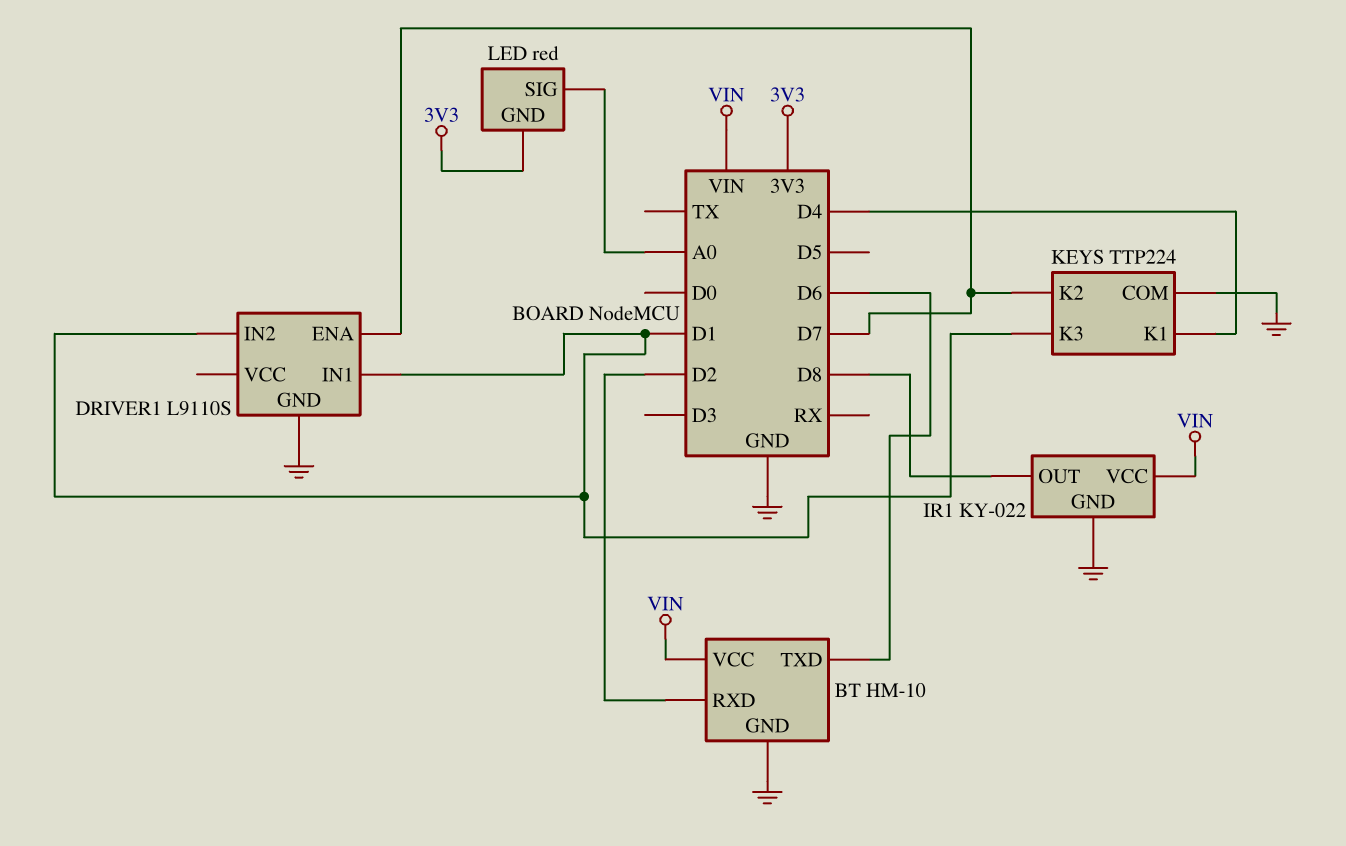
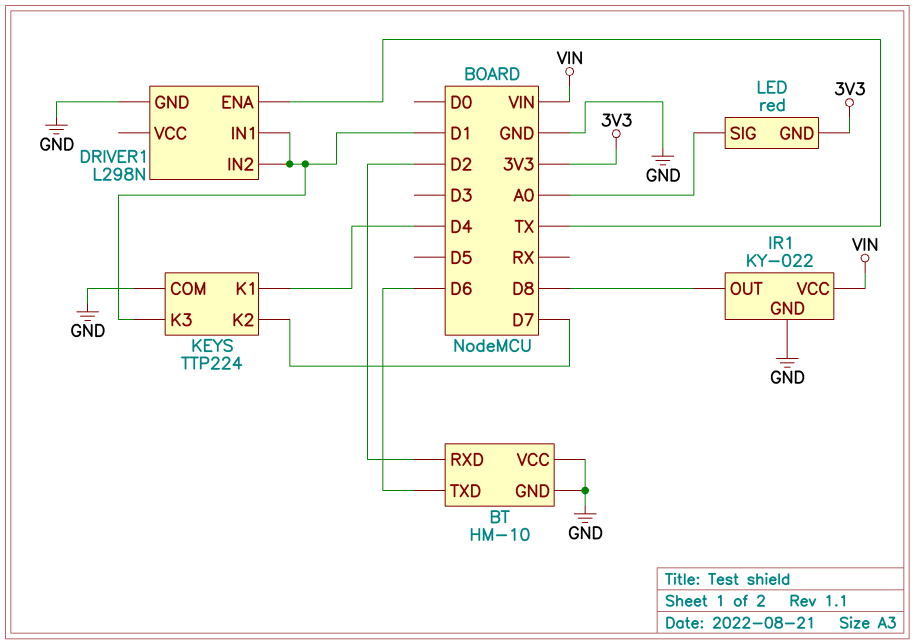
BT pin VCC: VIN -> GND
DRIVER1: L9110S -> L298N
DRIVER1 pin ENA: D7 -> TX

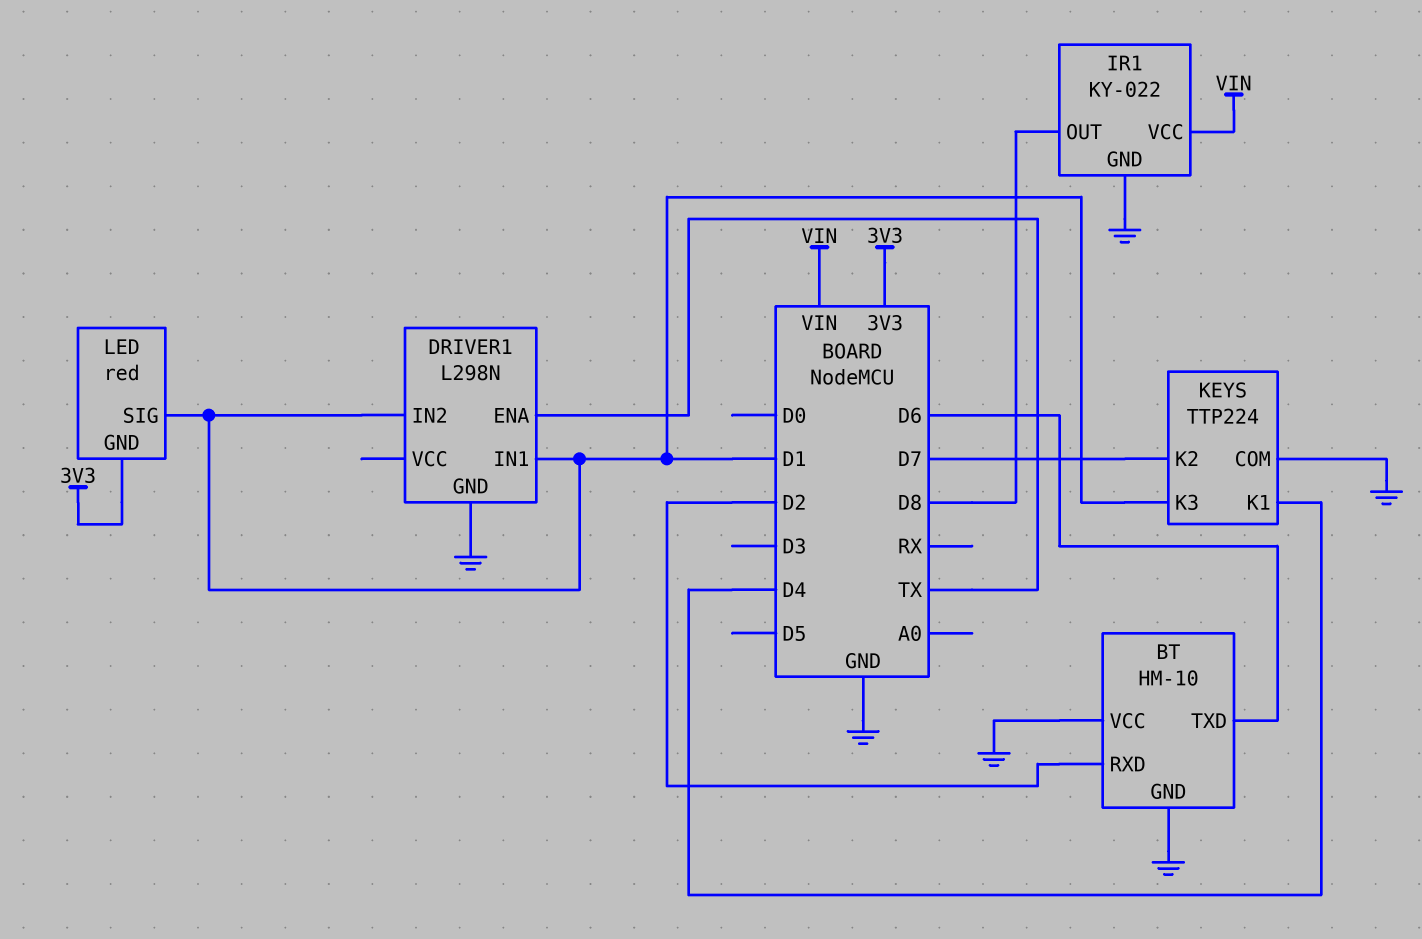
LED pin SIG: A0 -> D1

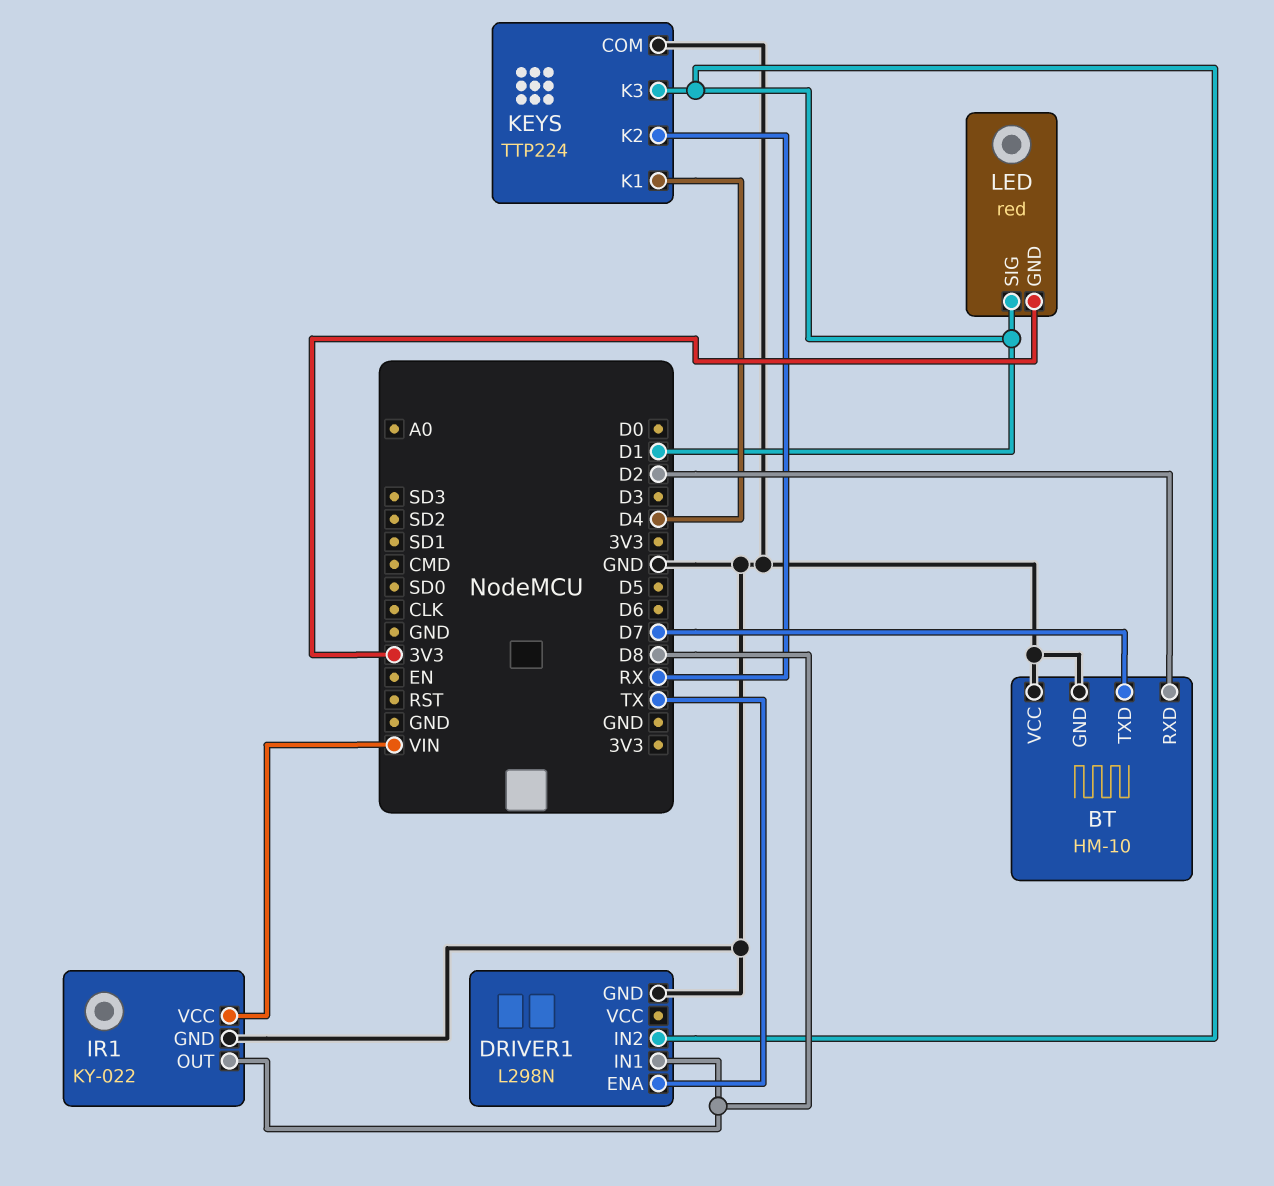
BT pin TXD: D6 -> D7
DRIVER1 pin IN1: D1 -> D8
KEYS pin K2: D7 -> RX

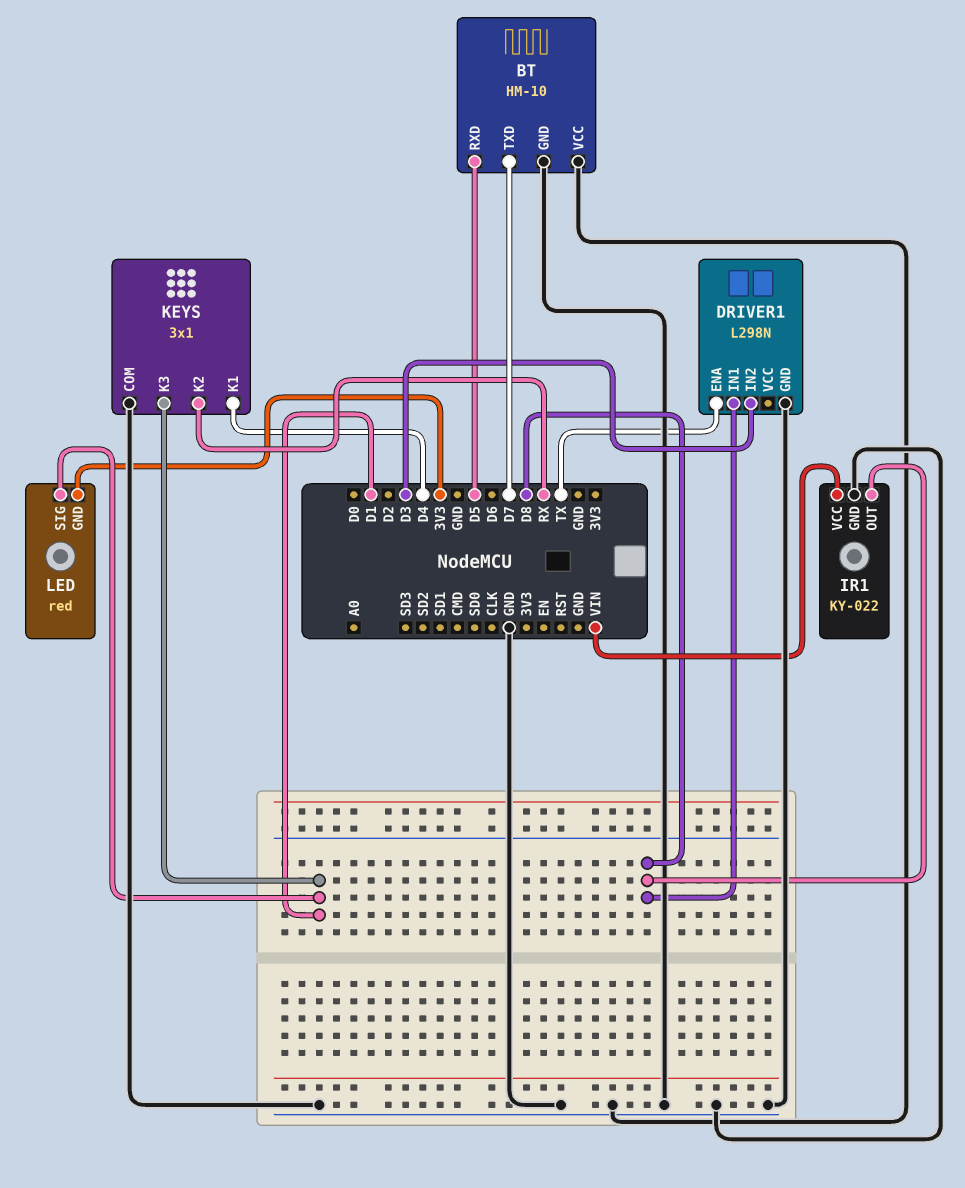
BT pin RXD: D2 -> D5
DRIVER1 pin IN2: D1 -> D3
KEYS: TTP224 -> 3x1

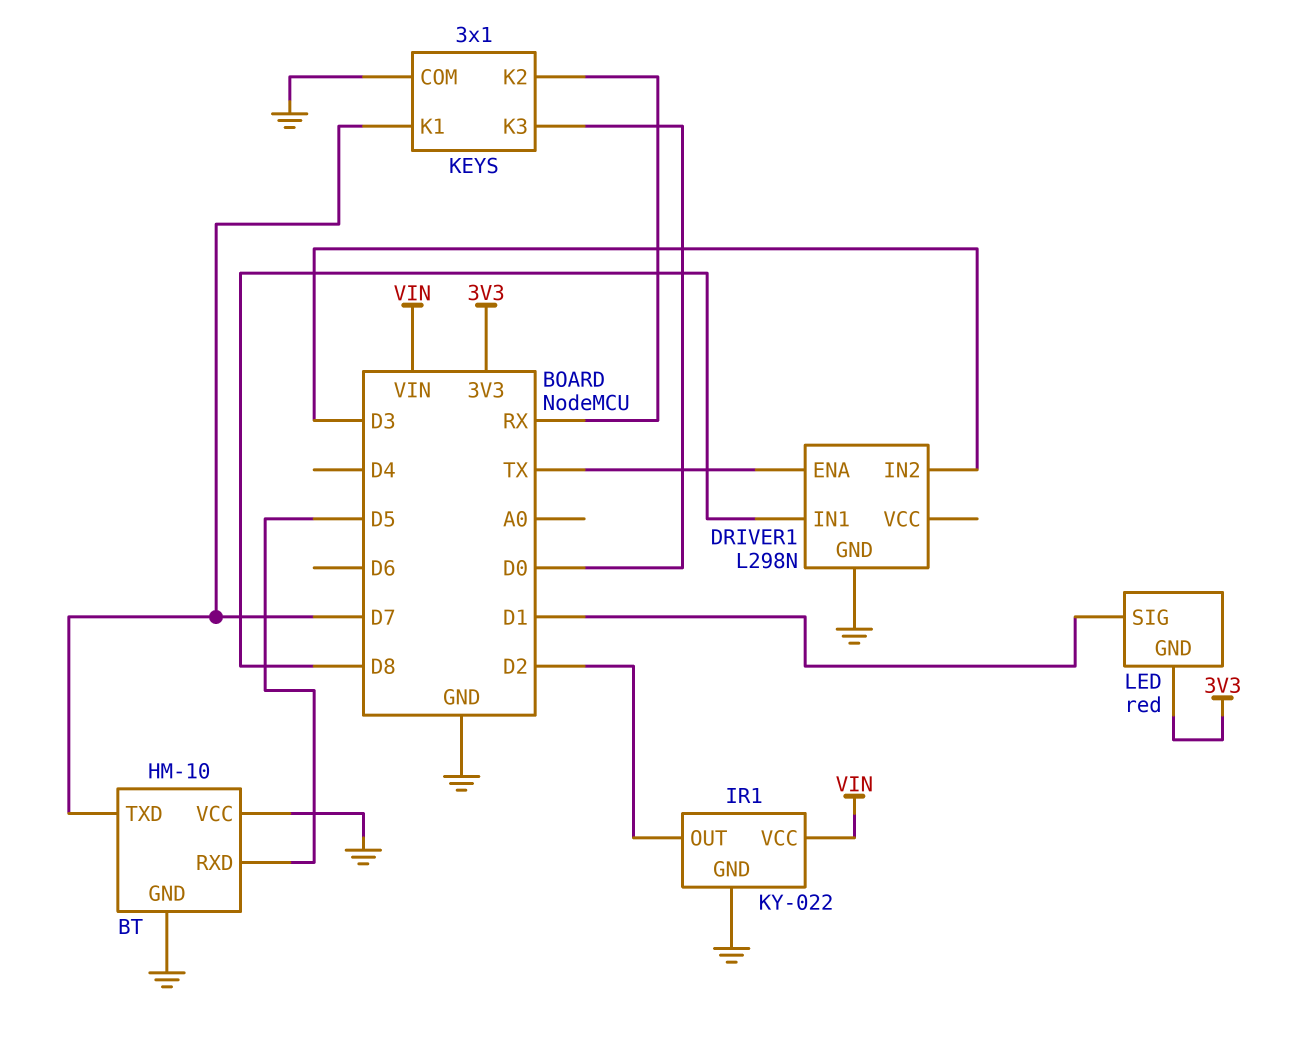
IR1 pin OUT: D8 -> D2
KEYS pin K1: D4 -> D7
KEYS pin K3: D1 -> D0

